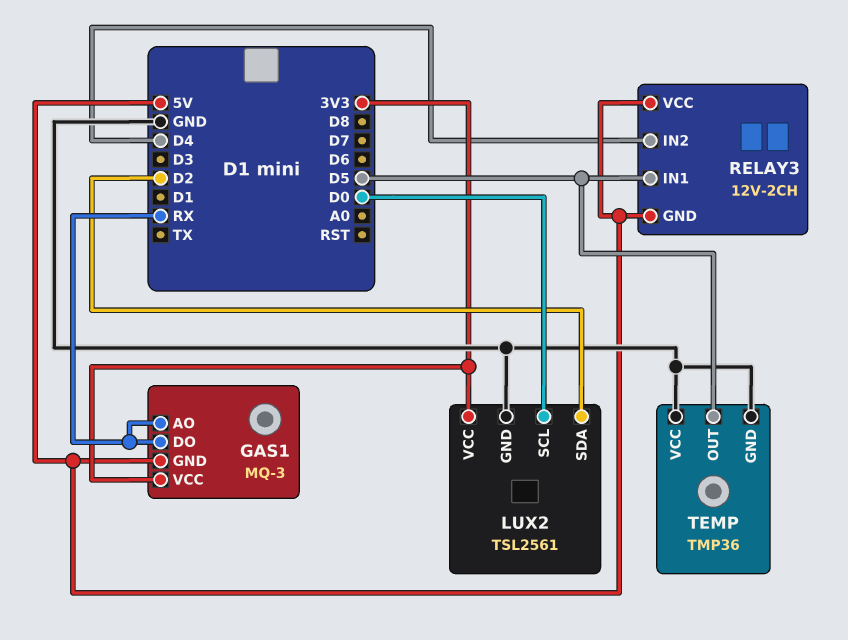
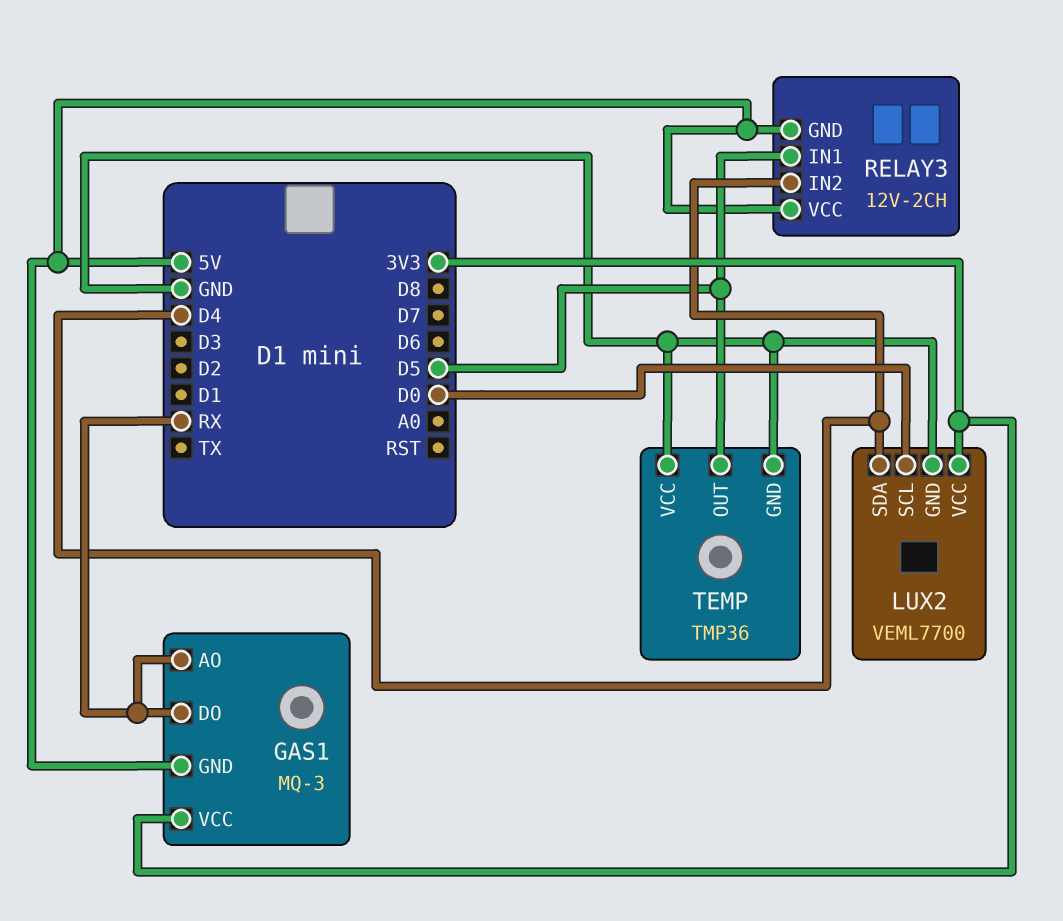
LUX2: TSL2561 -> VEML7700
LUX2 pin SDA: D2 -> D4

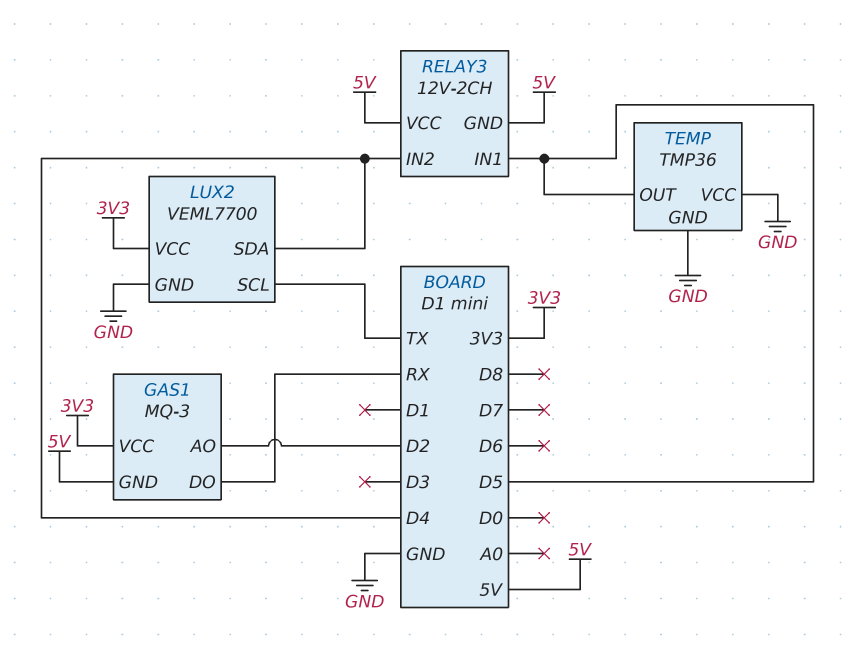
GAS1 pin AO: RX -> D2
LUX2 pin SCL: D0 -> TX

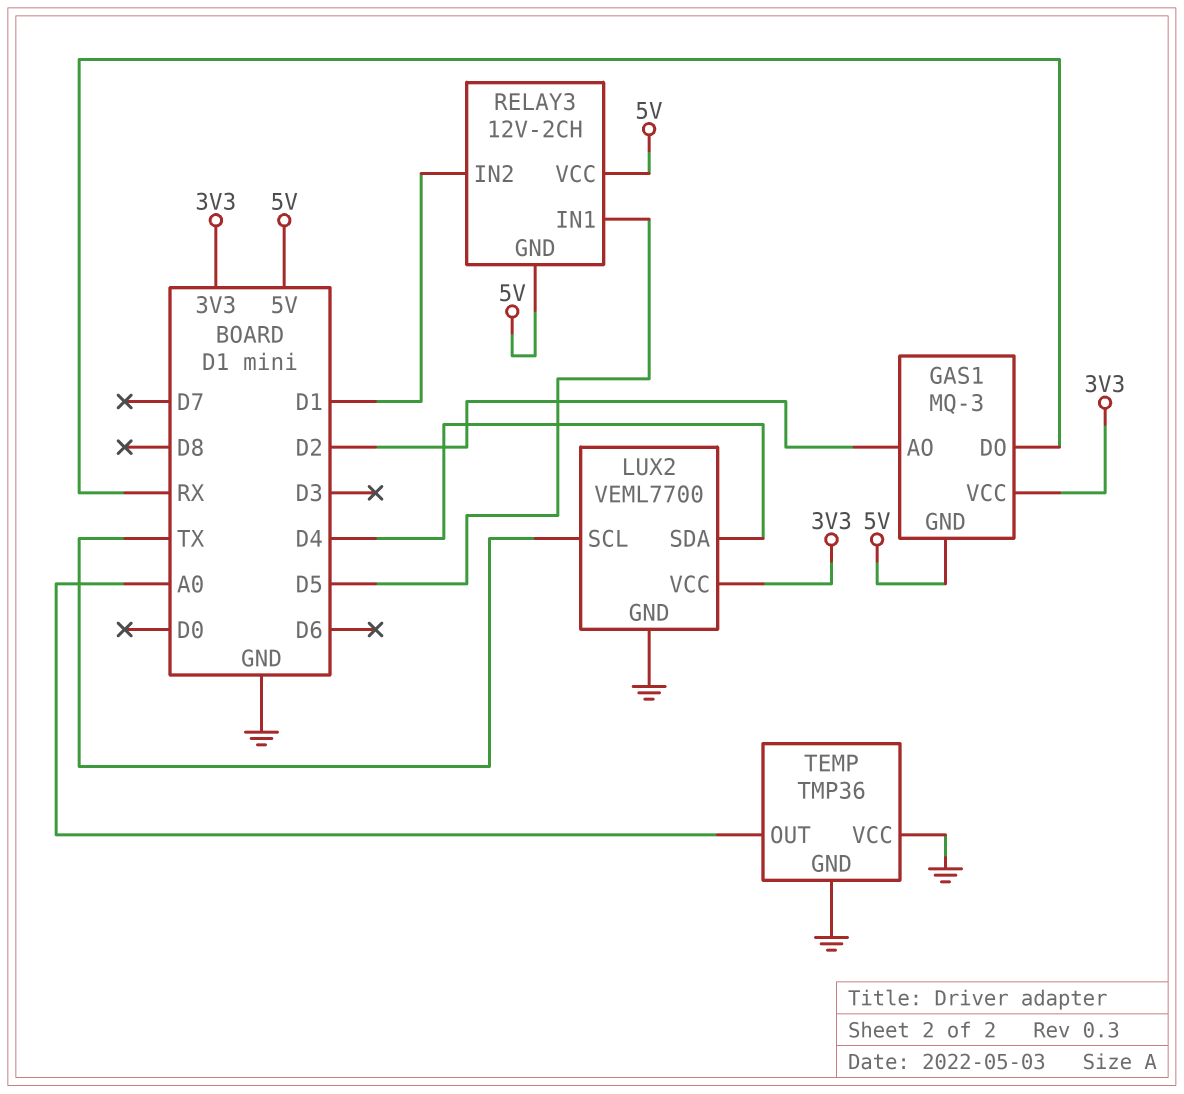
RELAY3 pin IN2: D4 -> D1
TEMP pin OUT: D5 -> A0

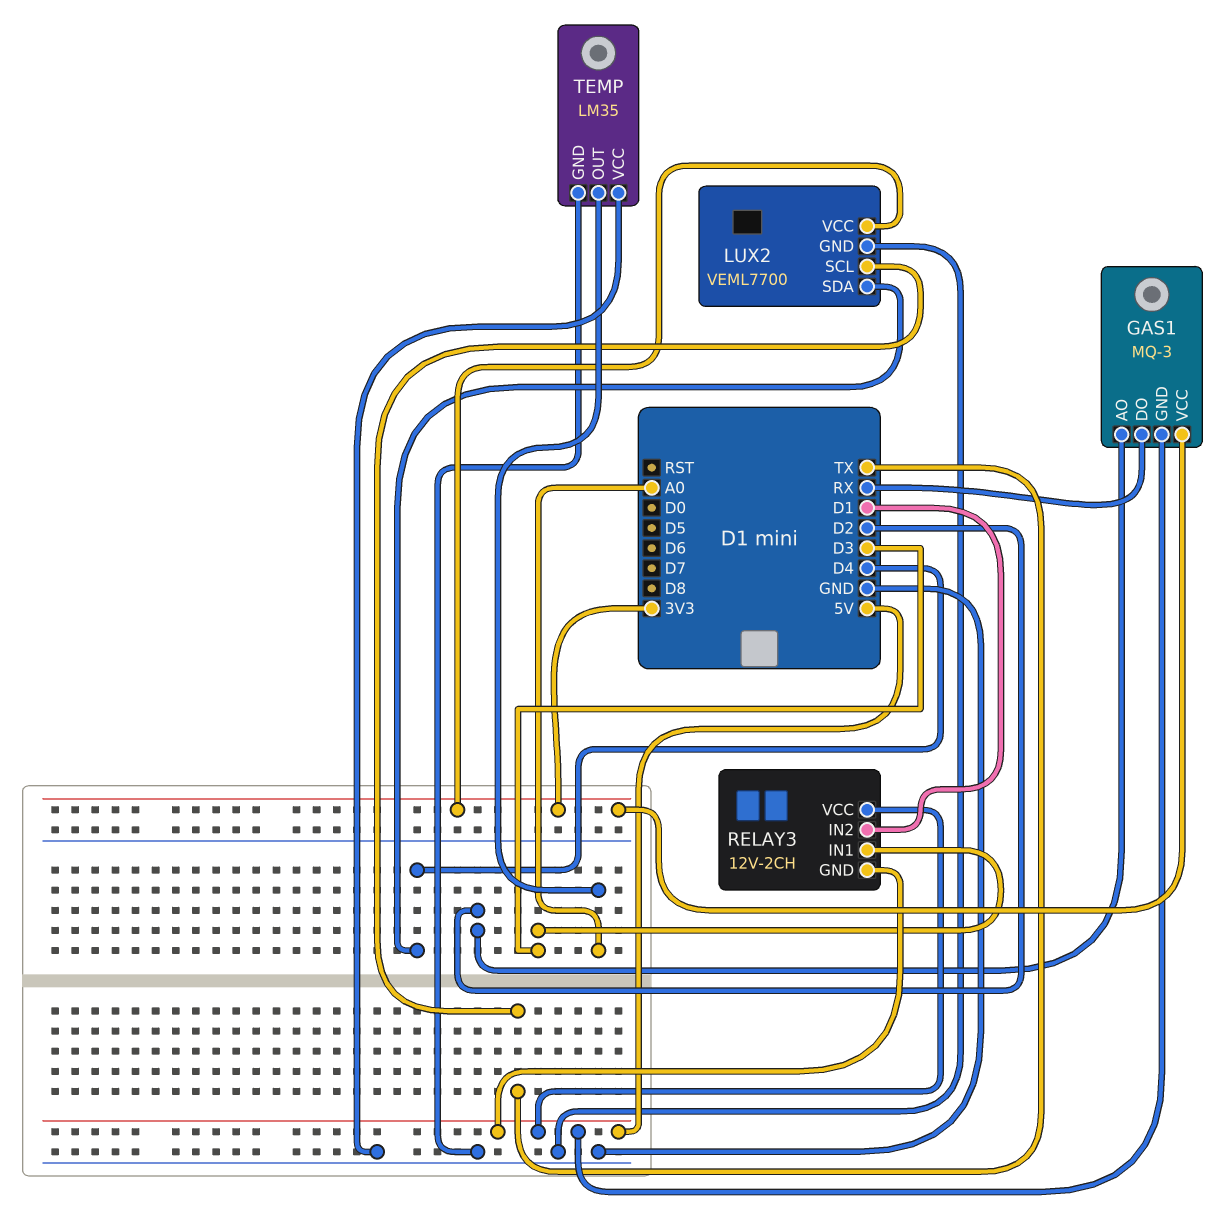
RELAY3 pin IN1: D5 -> D3
TEMP: TMP36 -> LM35

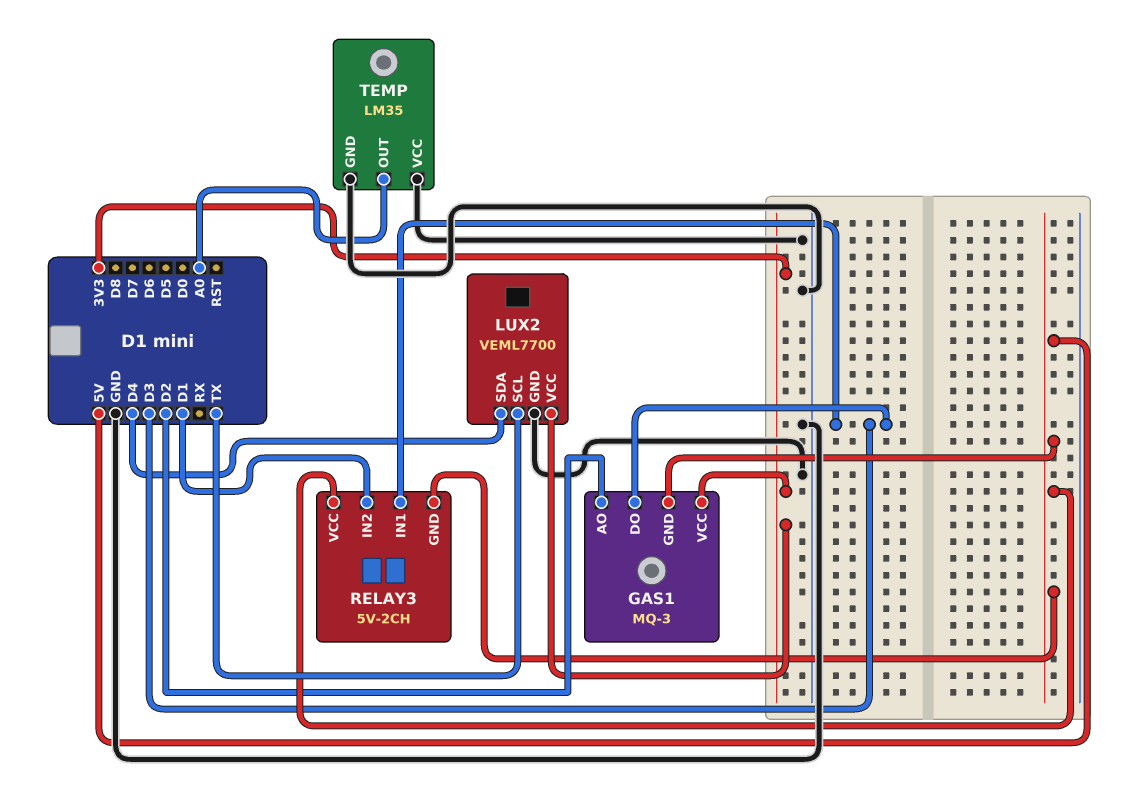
GAS1 pin DO: RX -> D3
RELAY3: 12V-2CH -> 5V-2CH

